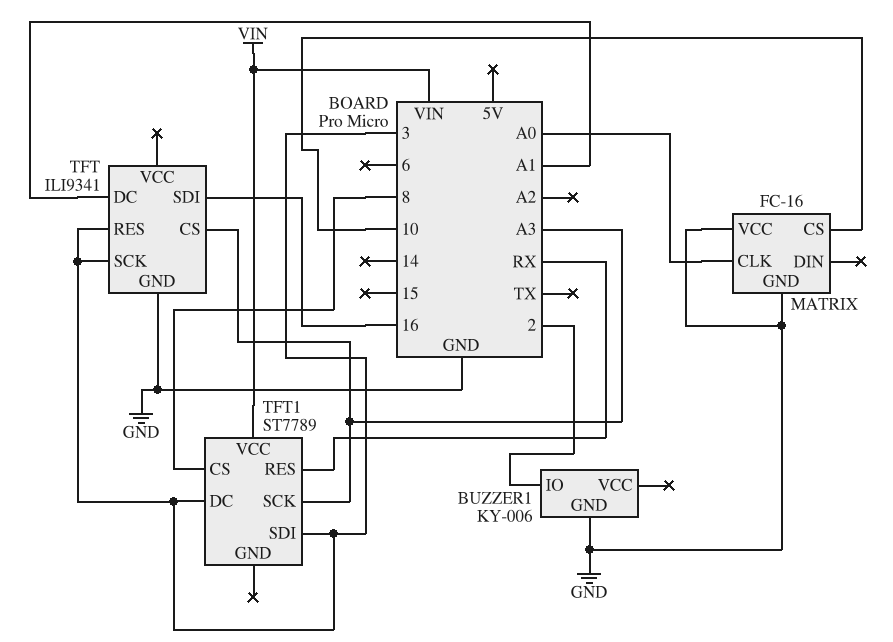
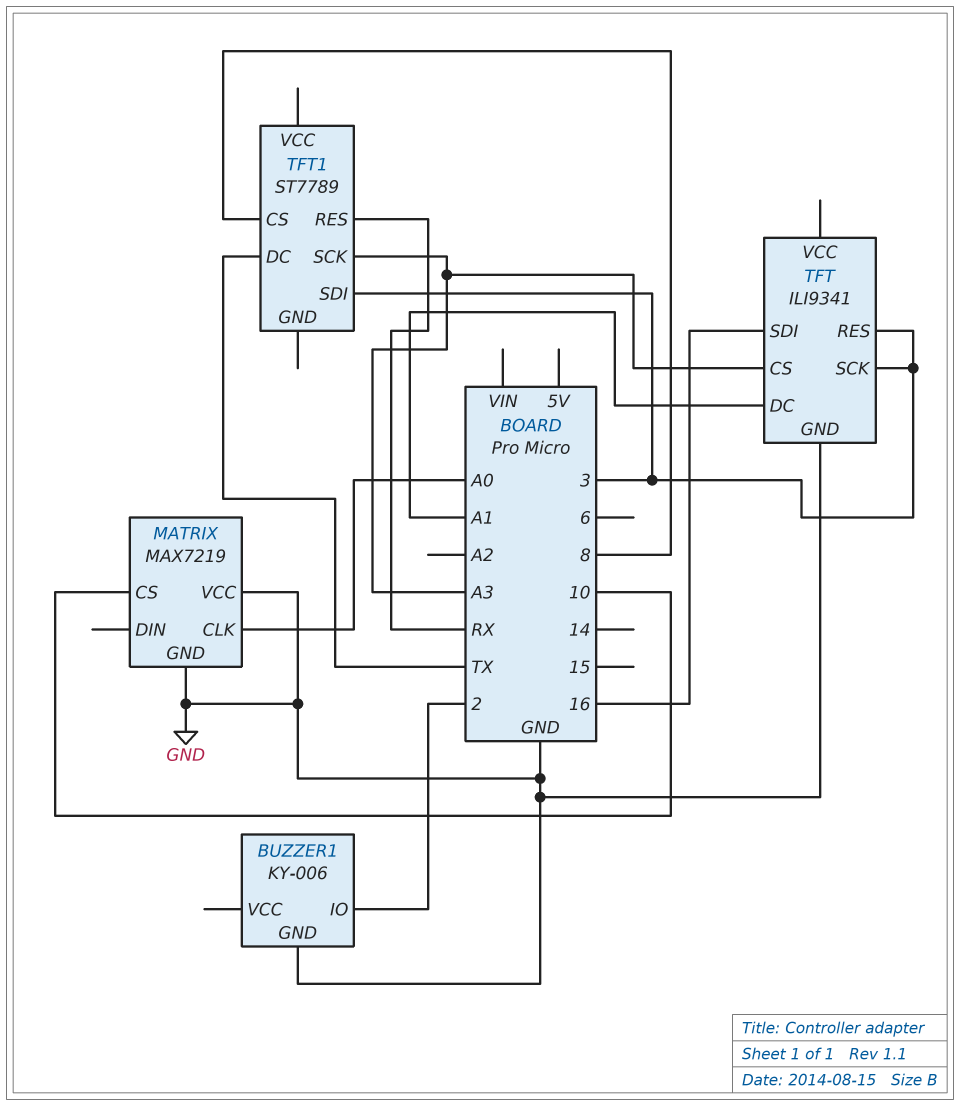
MATRIX: FC-16 -> MAX7219
TFT1 pin DC: 3 -> TX
TFT1 pin VCC: VIN -> none

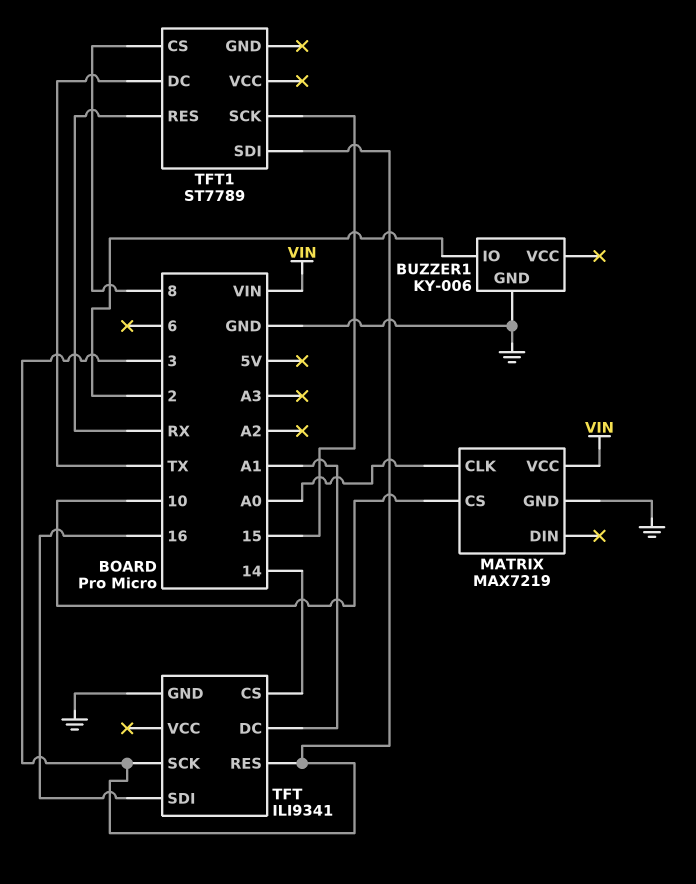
MATRIX pin VCC: GND -> VIN
TFT pin CS: A3 -> 14
TFT1 pin SCK: A3 -> 15

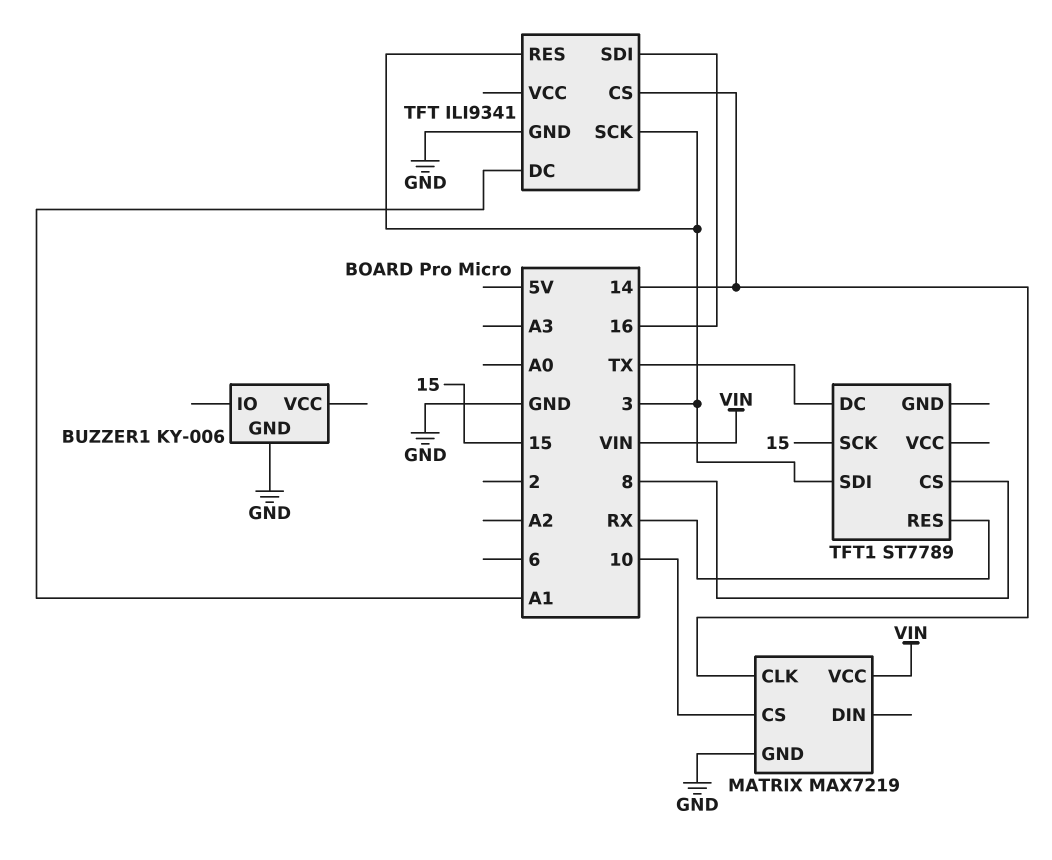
BUZZER1 pin IO: 2 -> none
MATRIX pin CLK: A0 -> 14

